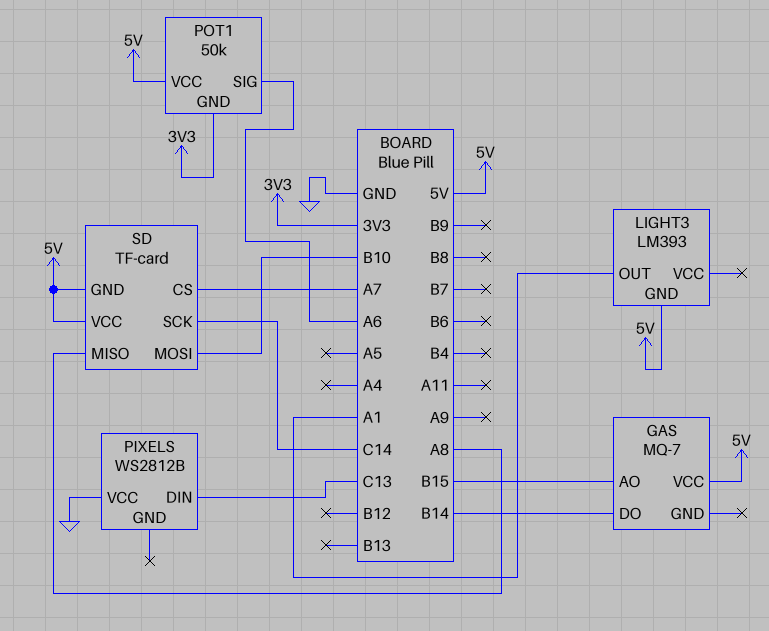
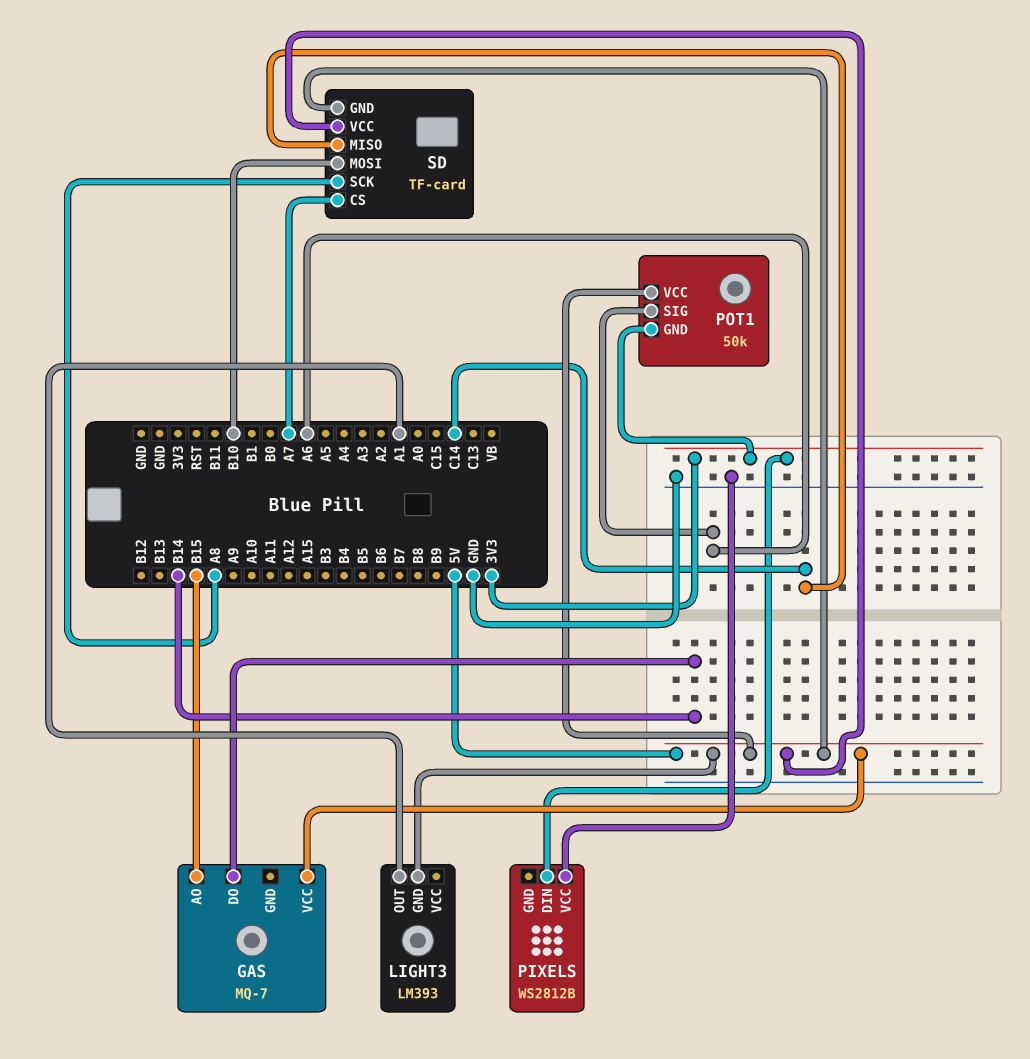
PIXELS pin DIN: C13 -> 3V3
SD pin MISO: A8 -> C14
SD pin SCK: C14 -> A8

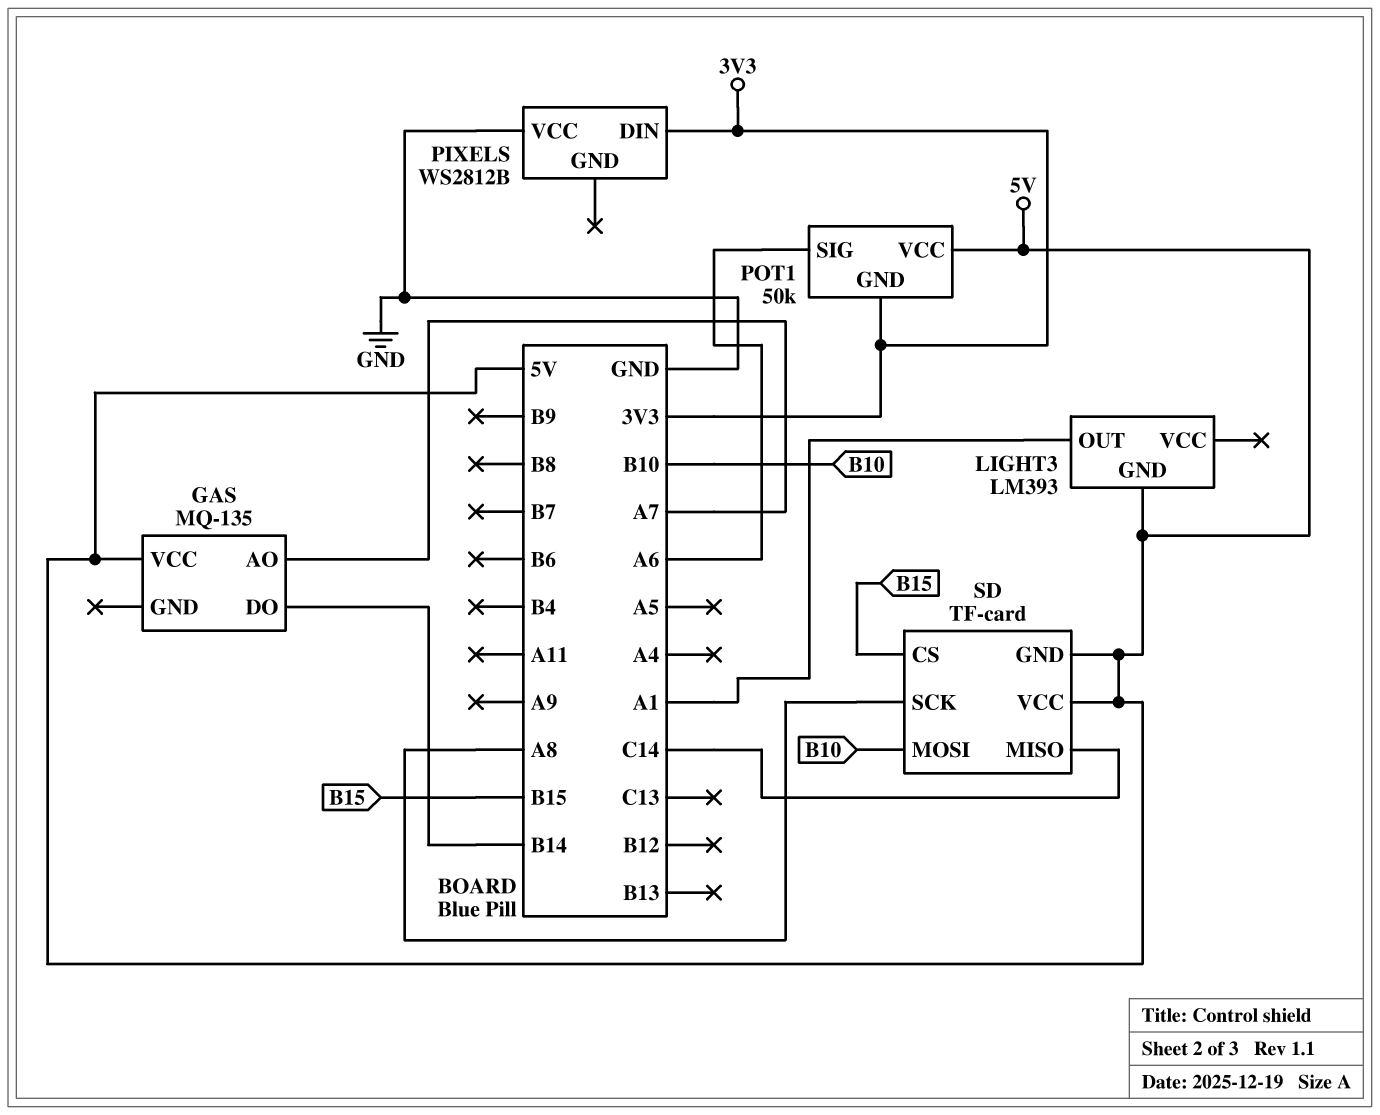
GAS: MQ-7 -> MQ-135
GAS pin AO: B15 -> A7
SD pin CS: A7 -> B15

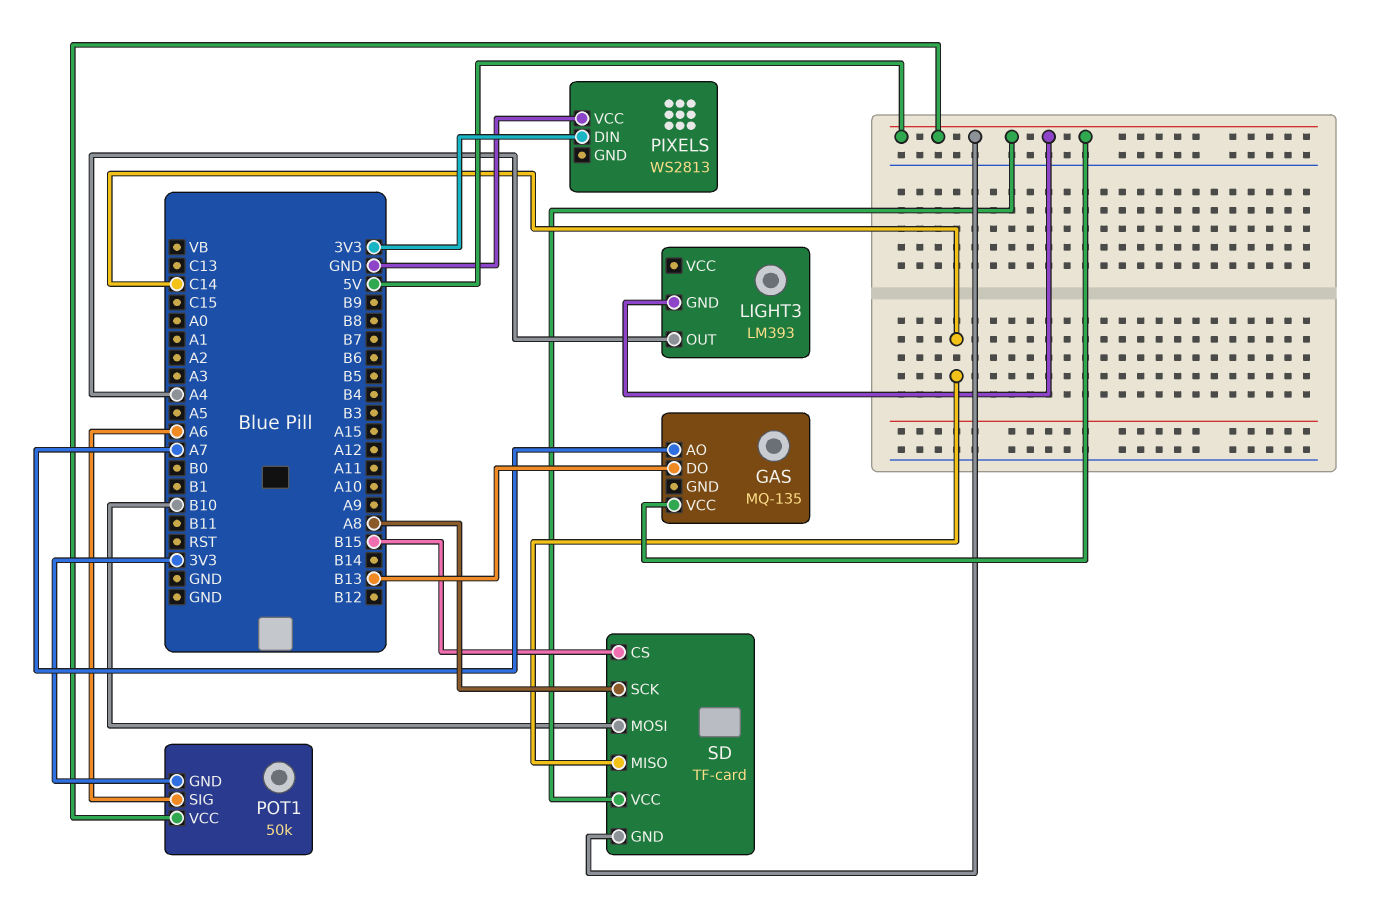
GAS pin DO: B14 -> B13
LIGHT3 pin OUT: A1 -> A4
PIXELS: WS2812B -> WS2813

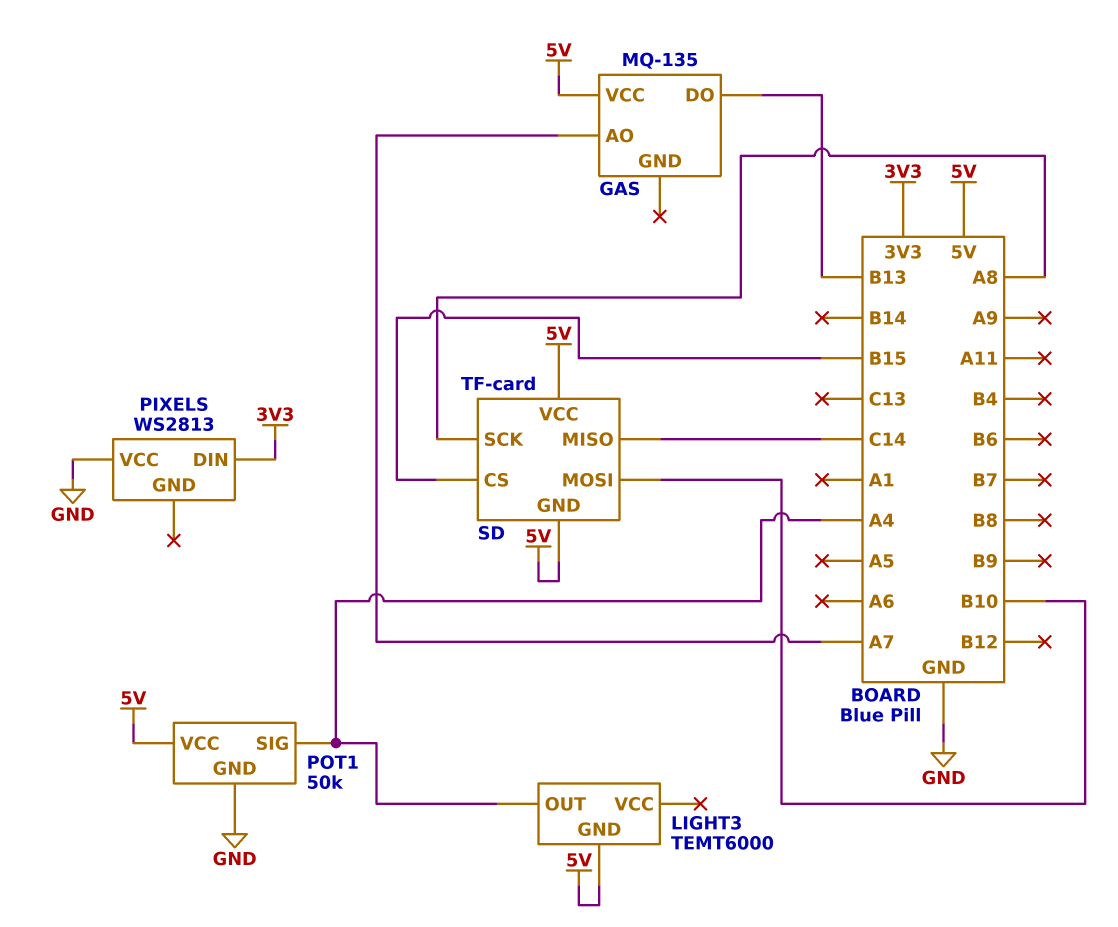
LIGHT3: LM393 -> TEMT6000
POT1 pin GND: 3V3 -> GND
POT1 pin SIG: A6 -> A4

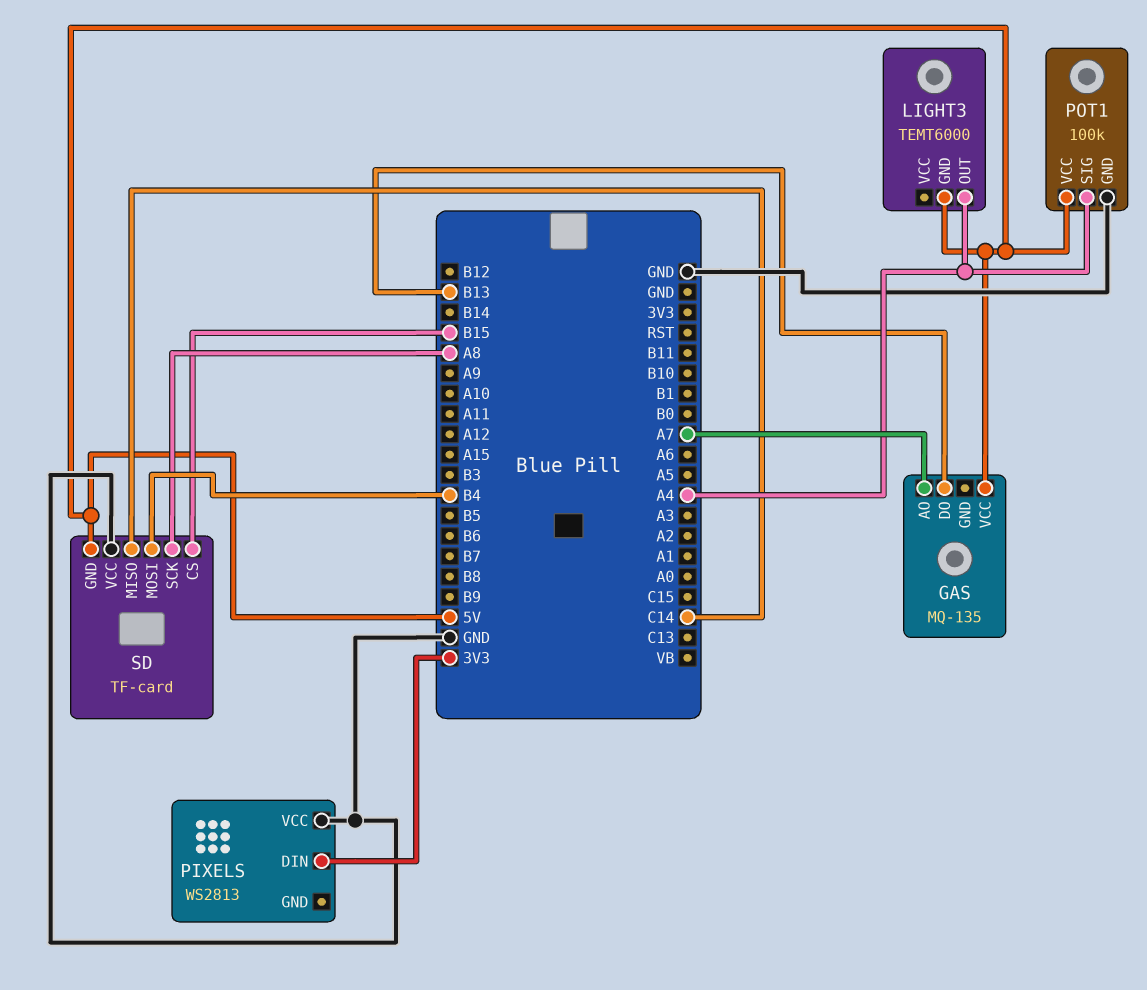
POT1: 50k -> 100k
SD pin MOSI: B10 -> B4
SD pin VCC: 5V -> GND

